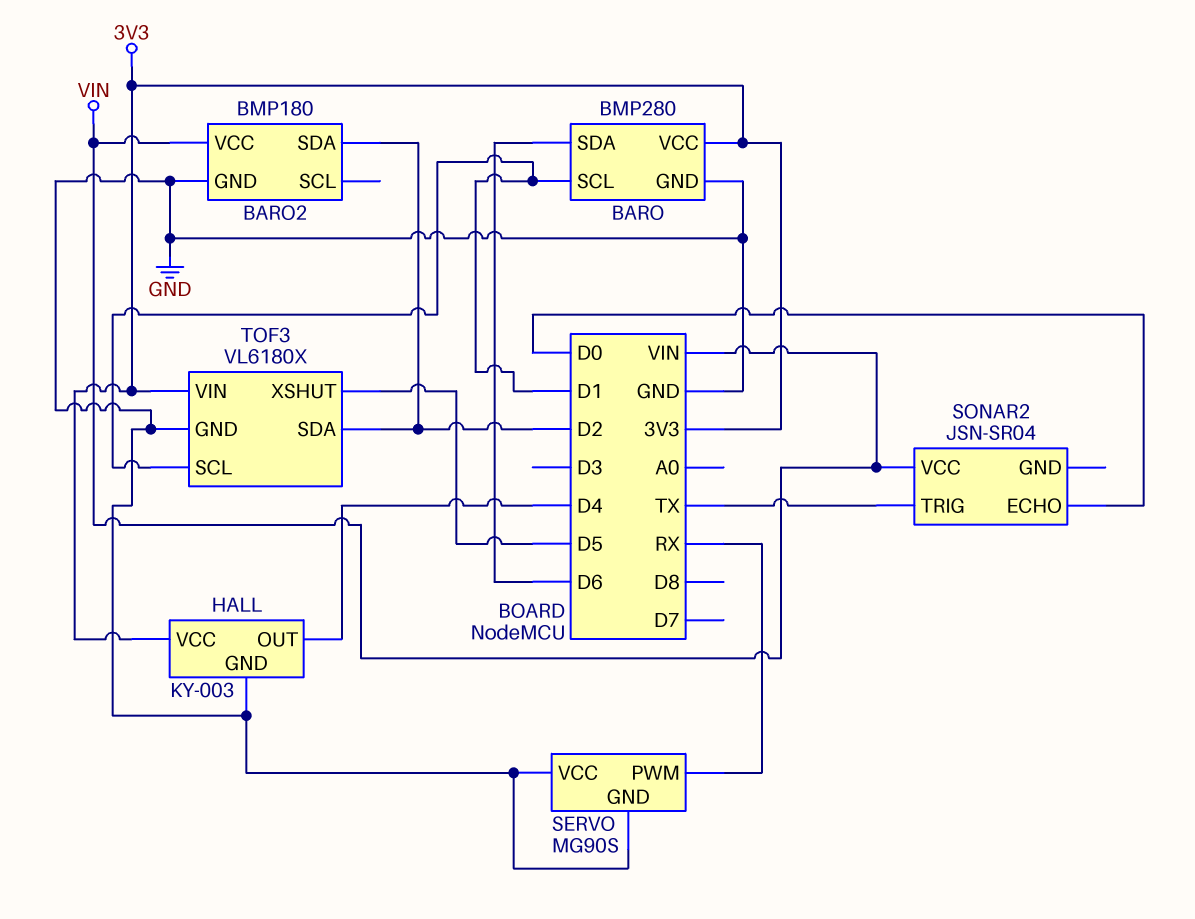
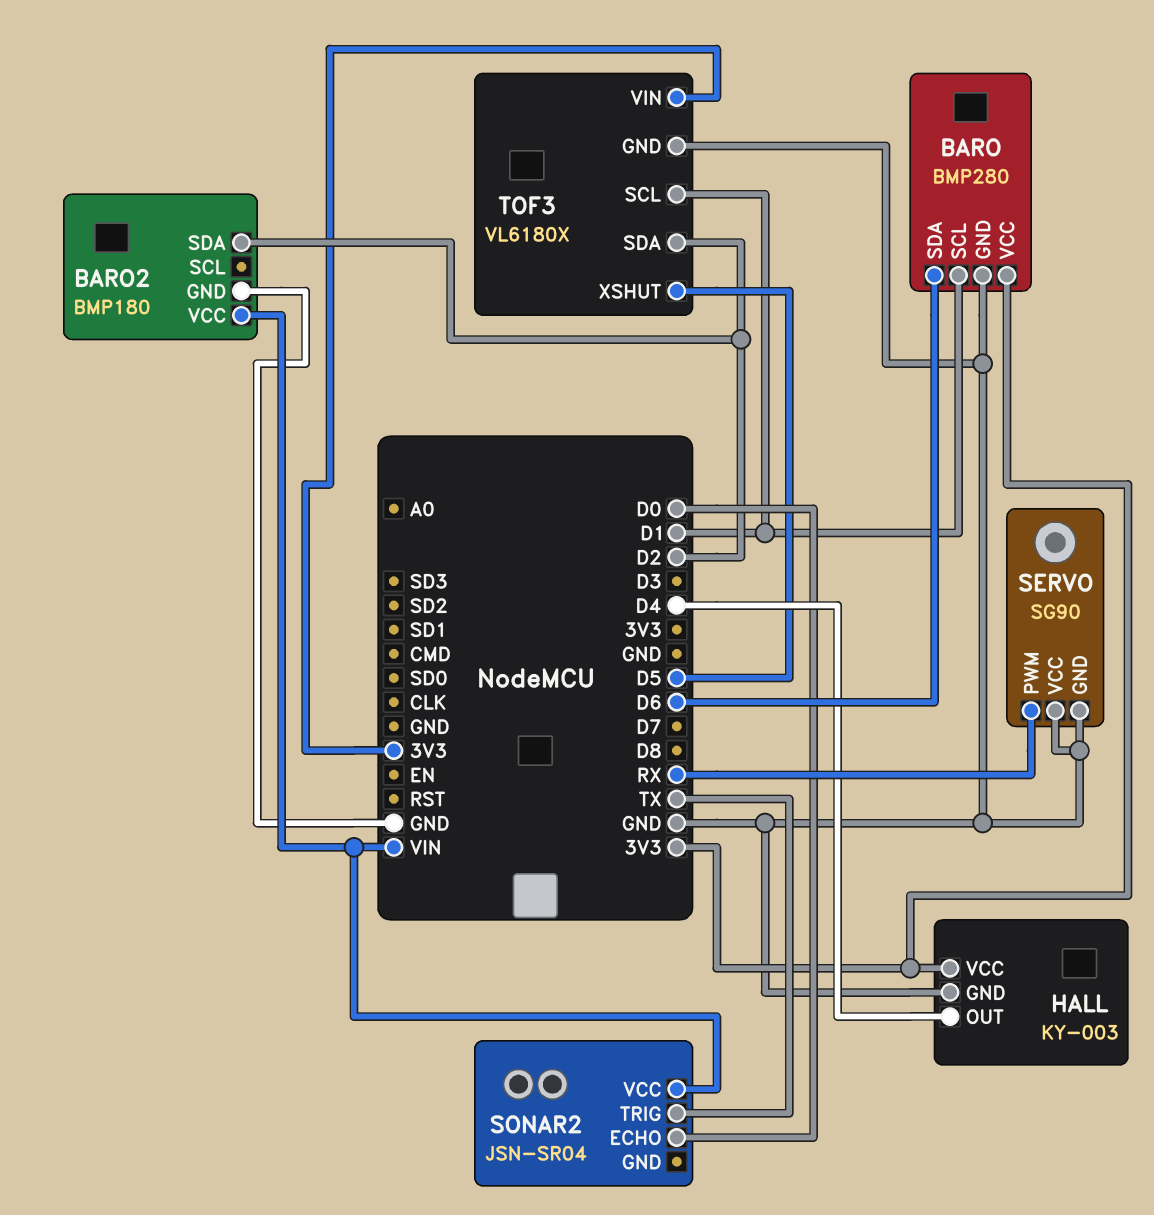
SERVO: MG90S -> SG90

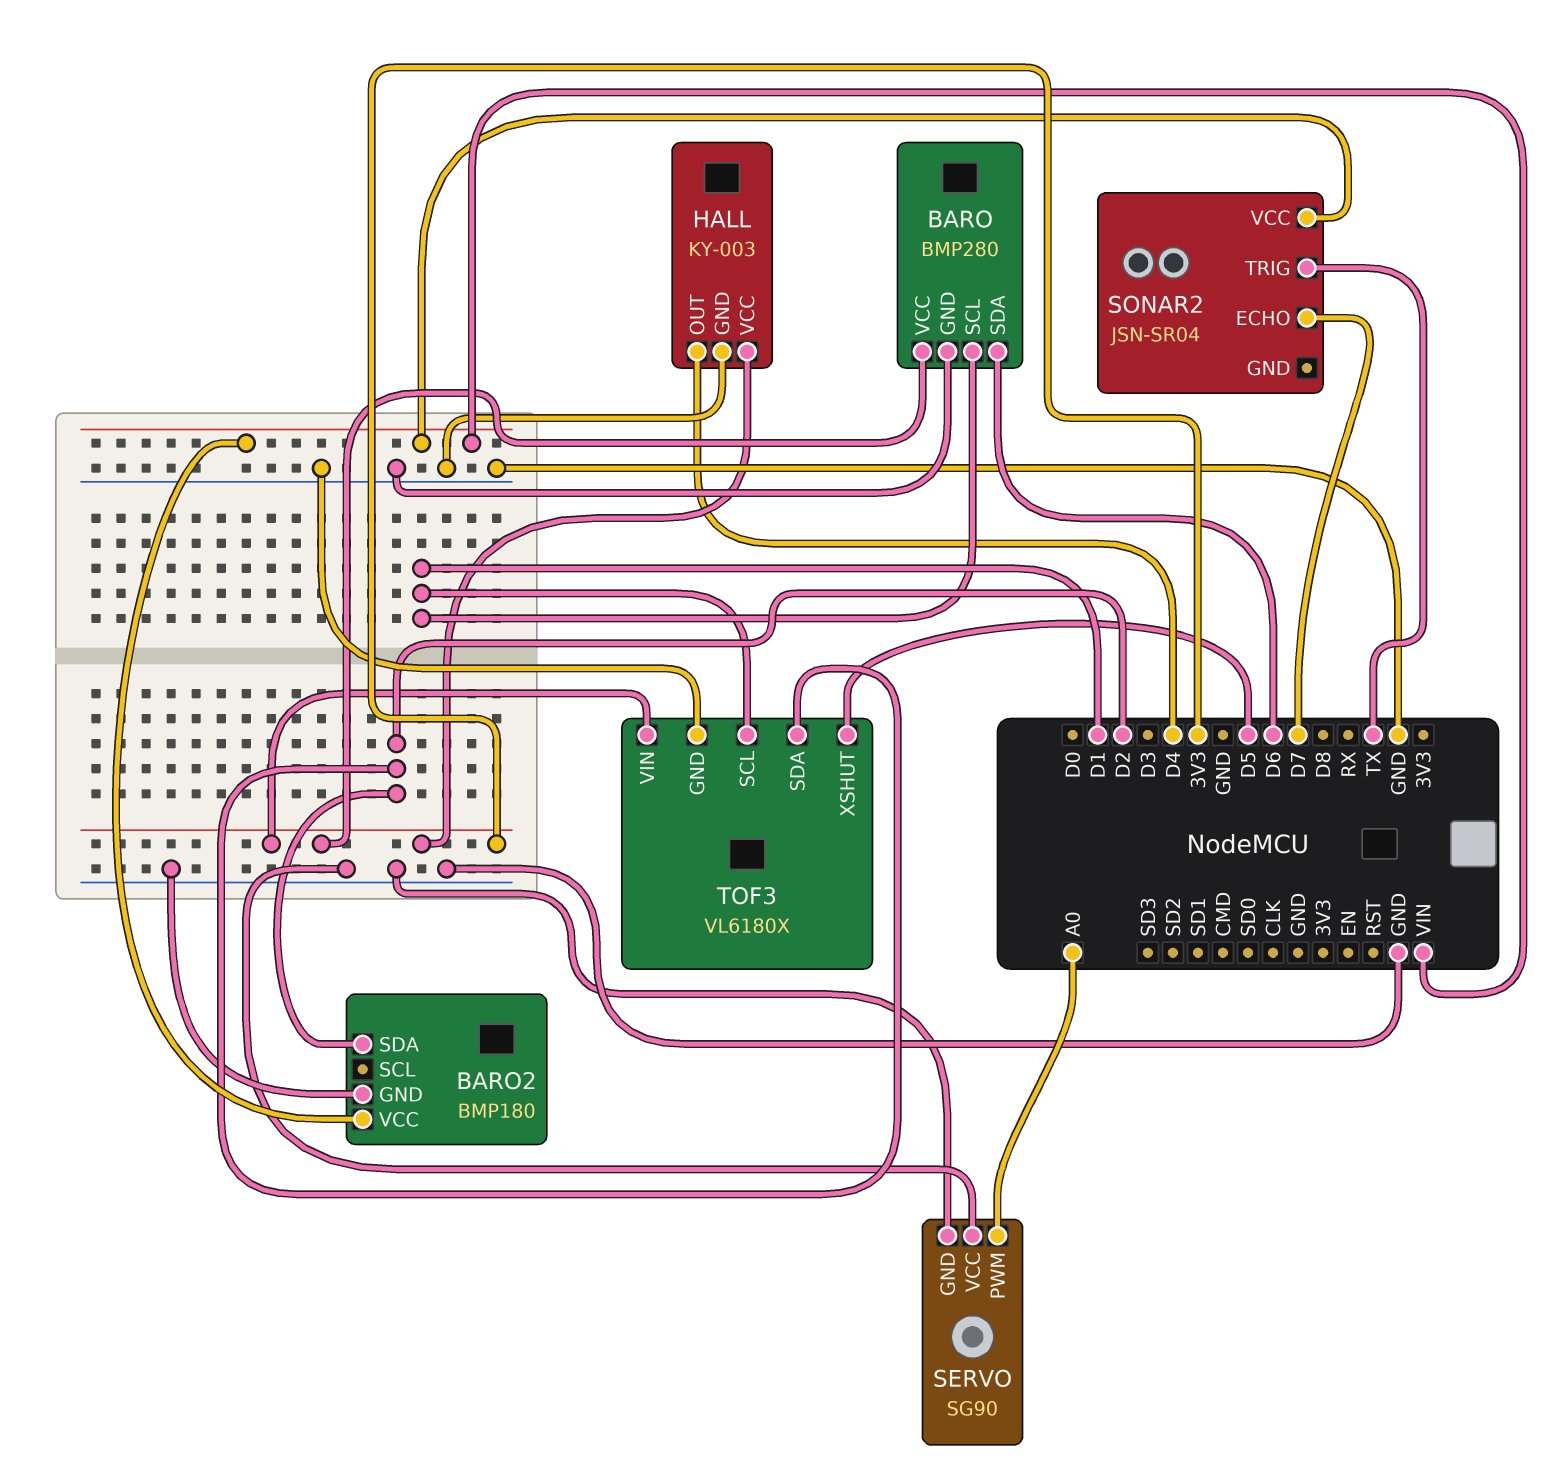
SERVO pin PWM: RX -> A0
SONAR2 pin ECHO: D0 -> D7

